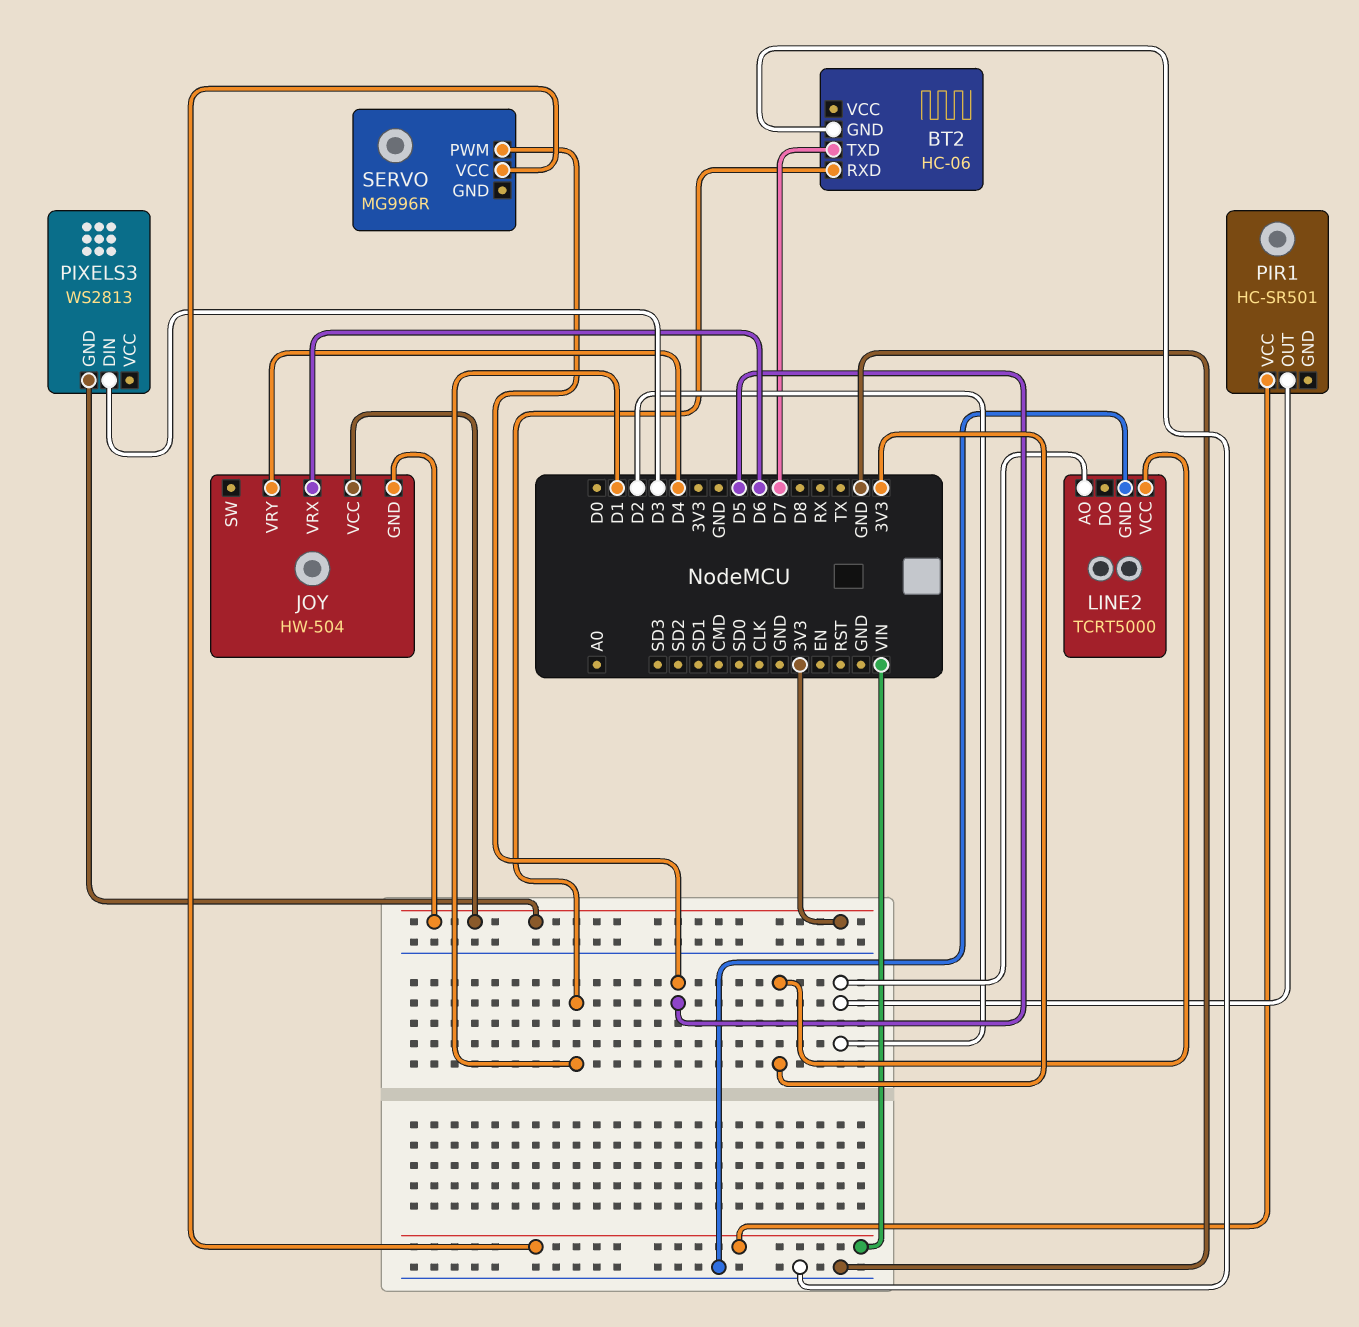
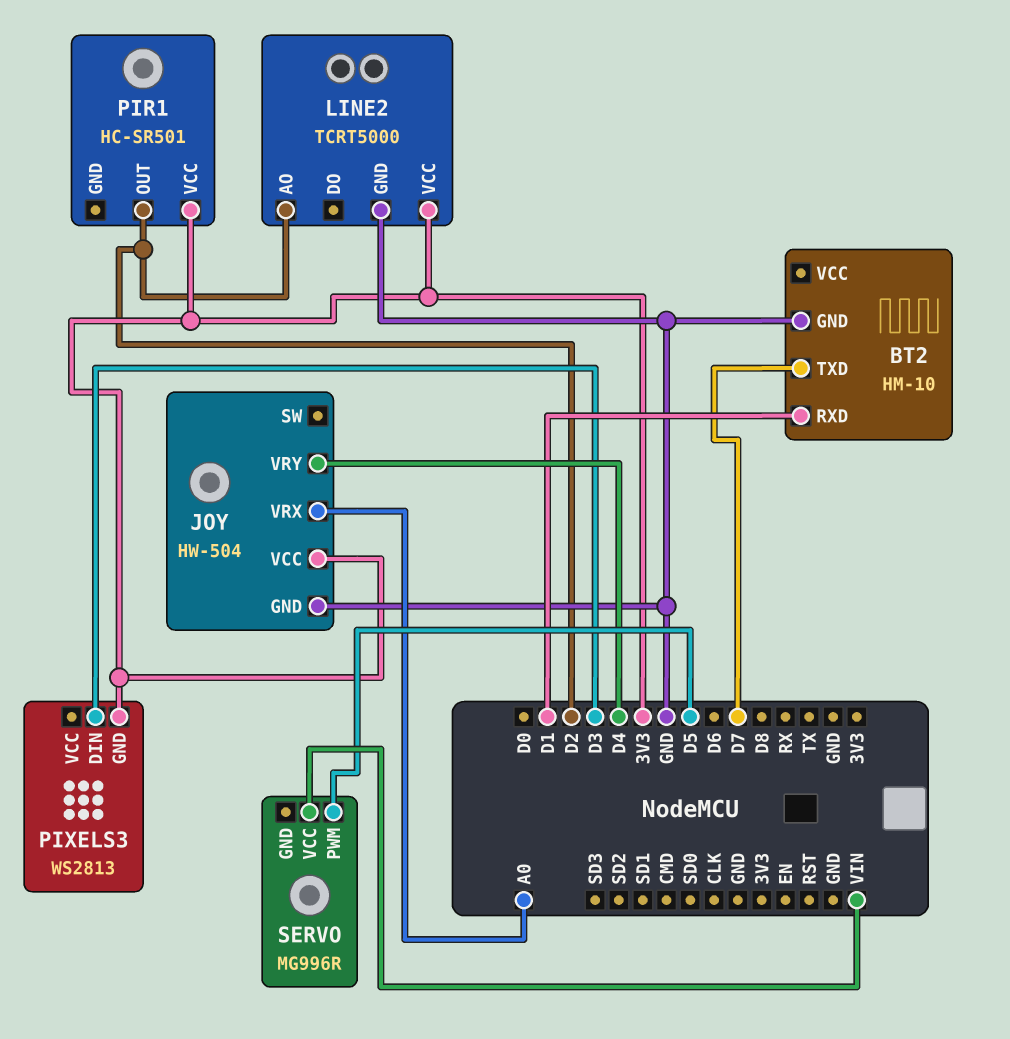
BT2: HC-06 -> HM-10
JOY pin GND: 3V3 -> GND
JOY pin VRX: D6 -> A0
PIR1 pin VCC: VIN -> 3V3

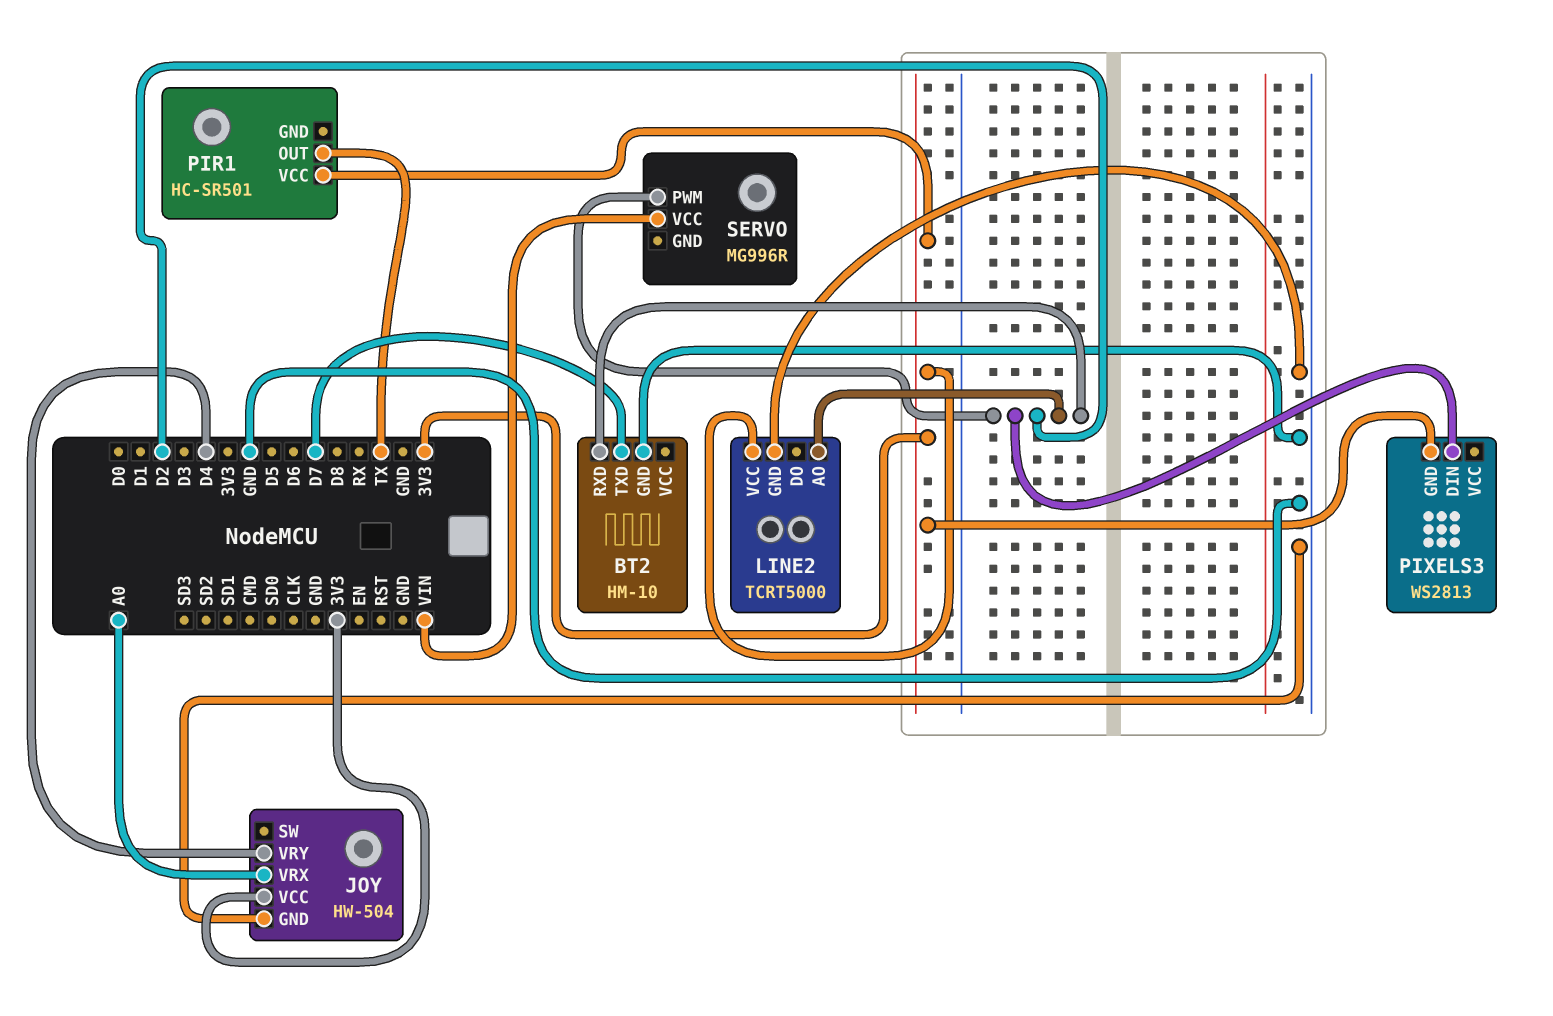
BT2 pin RXD: D1 -> D2
PIR1 pin OUT: D2 -> TX
PIXELS3 pin DIN: D3 -> D2
SERVO pin PWM: D5 -> D2

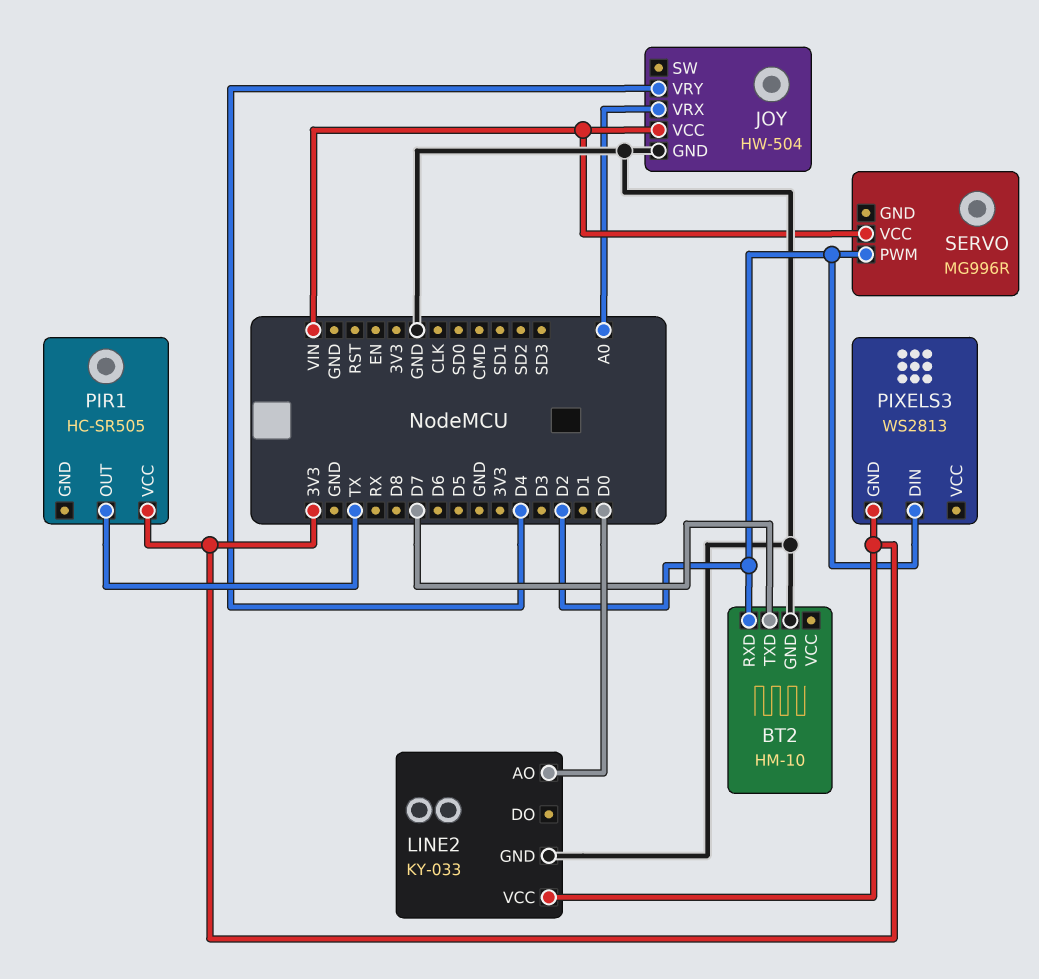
JOY pin VCC: 3V3 -> VIN
LINE2: TCRT5000 -> KY-033
LINE2 pin AO: D2 -> D0
PIR1: HC-SR501 -> HC-SR505

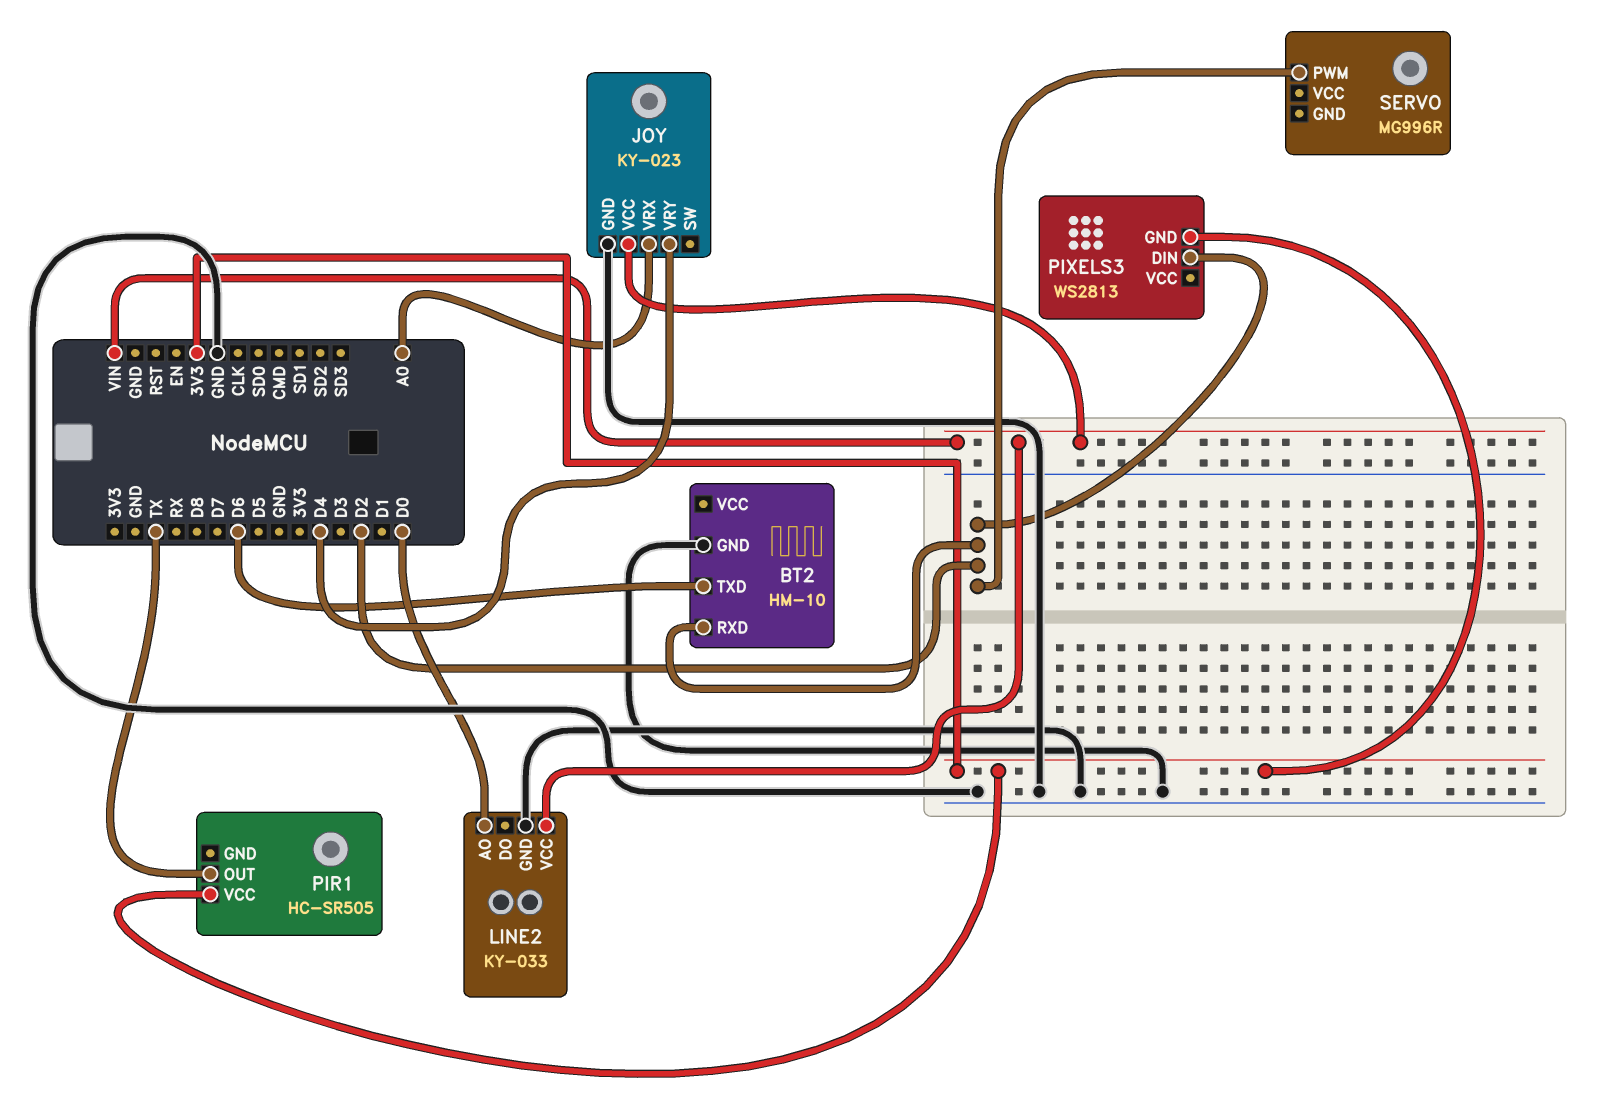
BT2 pin TXD: D7 -> D6
JOY: HW-504 -> KY-023
LINE2 pin VCC: 3V3 -> VIN
SERVO pin VCC: VIN -> none

